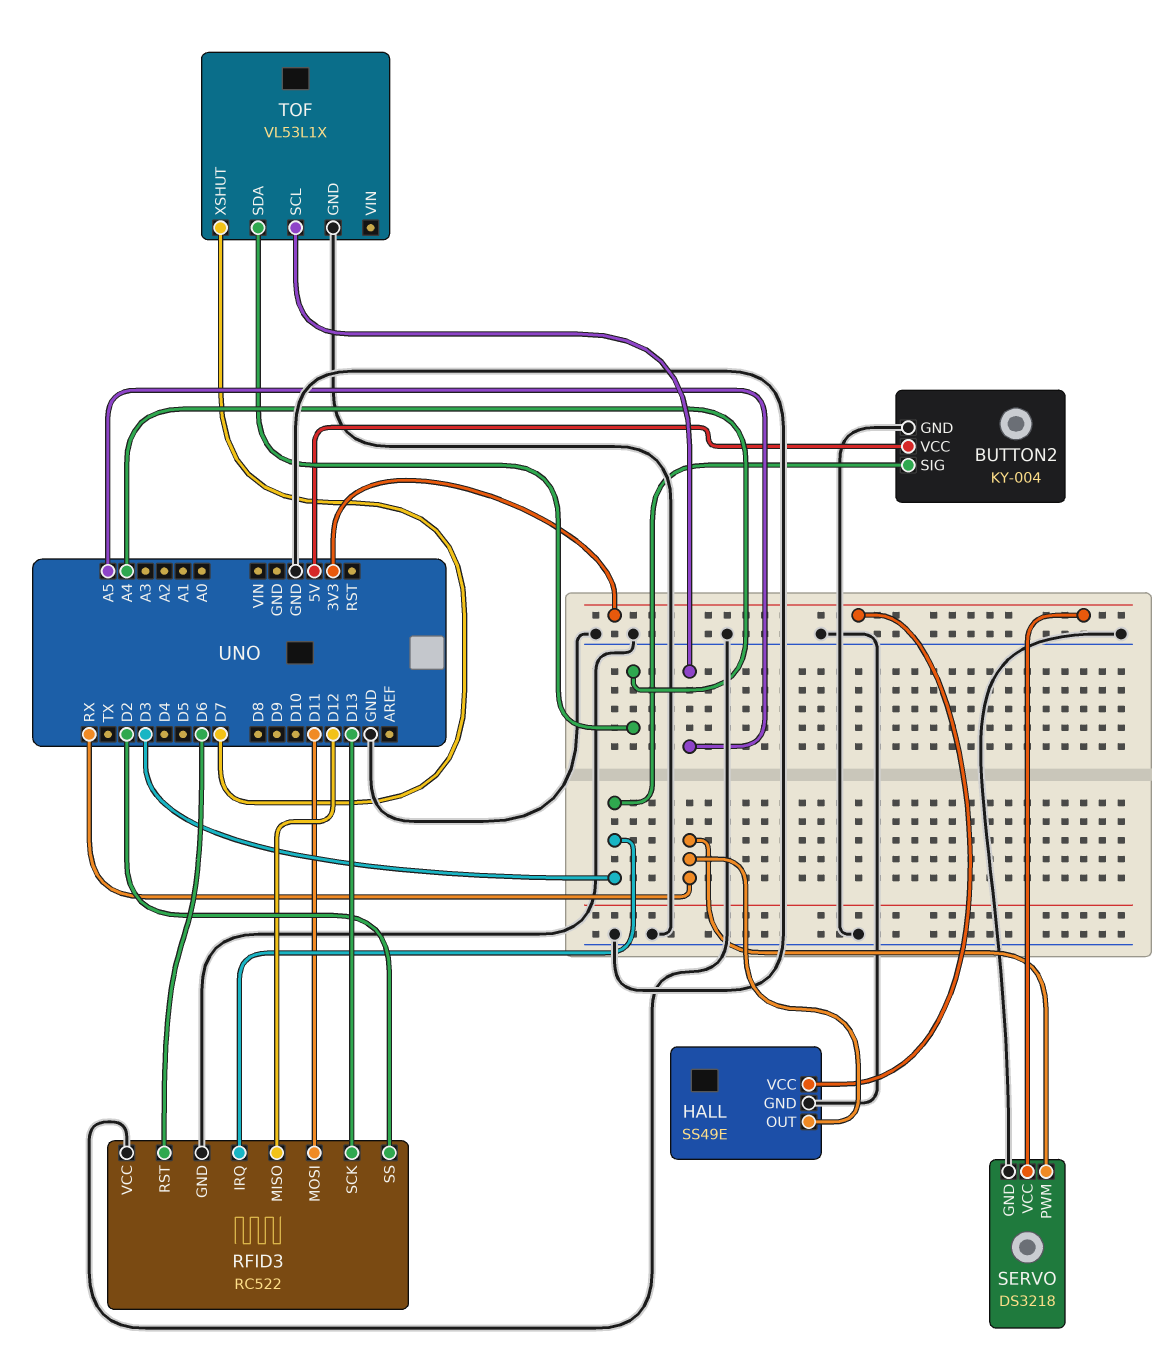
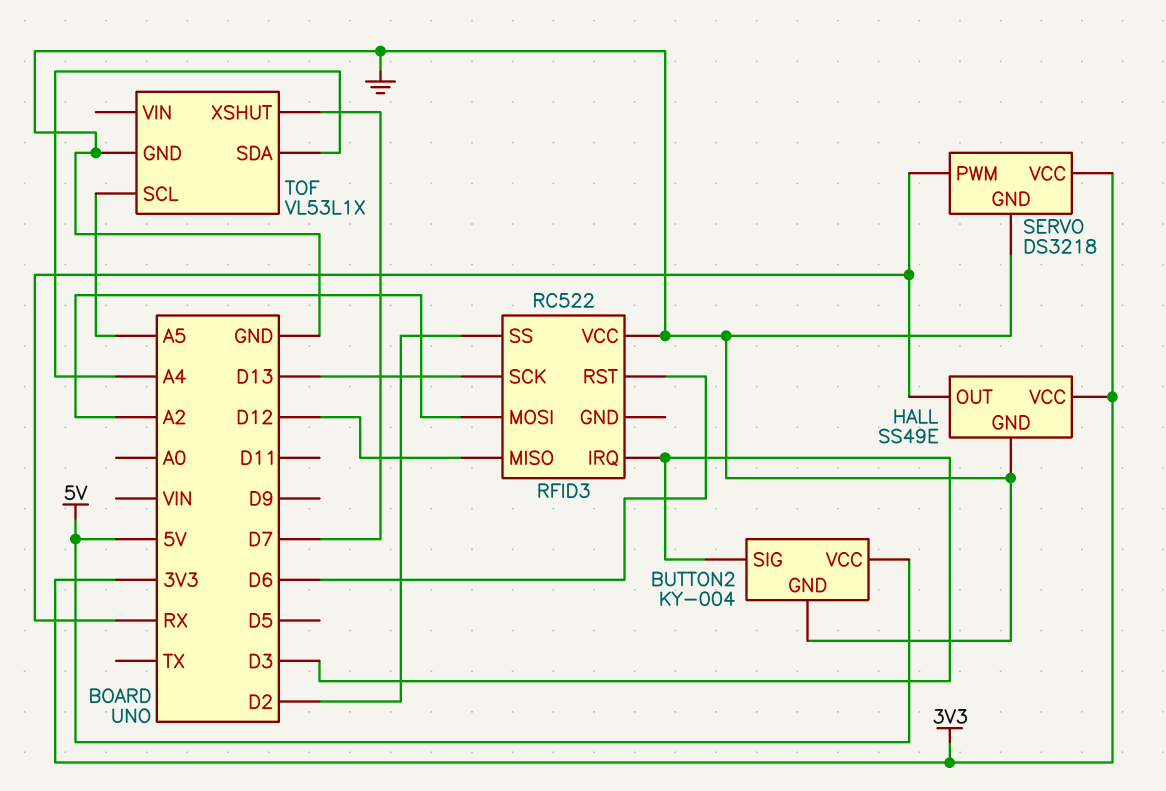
RFID3 pin GND: GND -> none
RFID3 pin MOSI: D11 -> A2

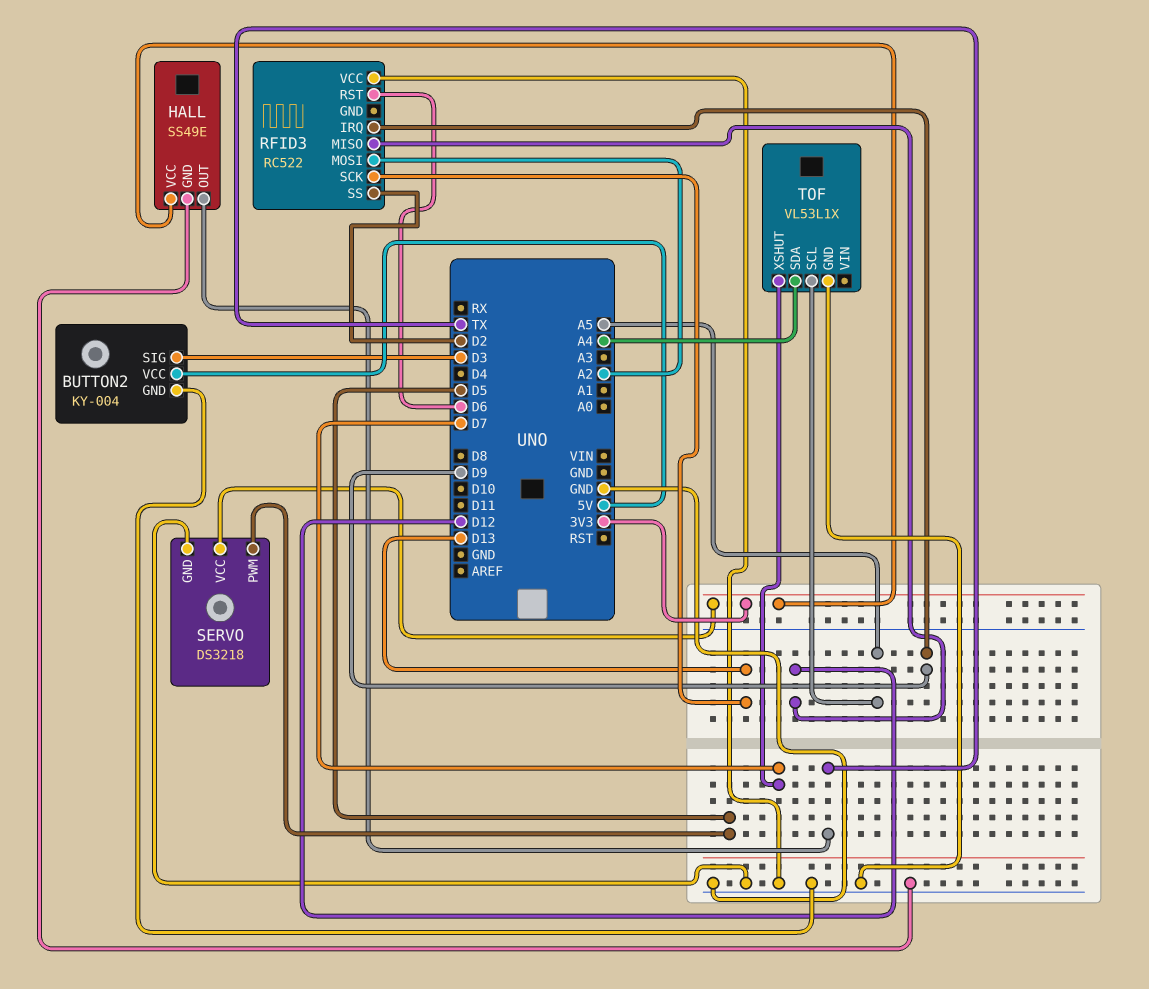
HALL pin OUT: RX -> TX
RFID3 pin IRQ: D3 -> D9
SERVO pin PWM: RX -> D5

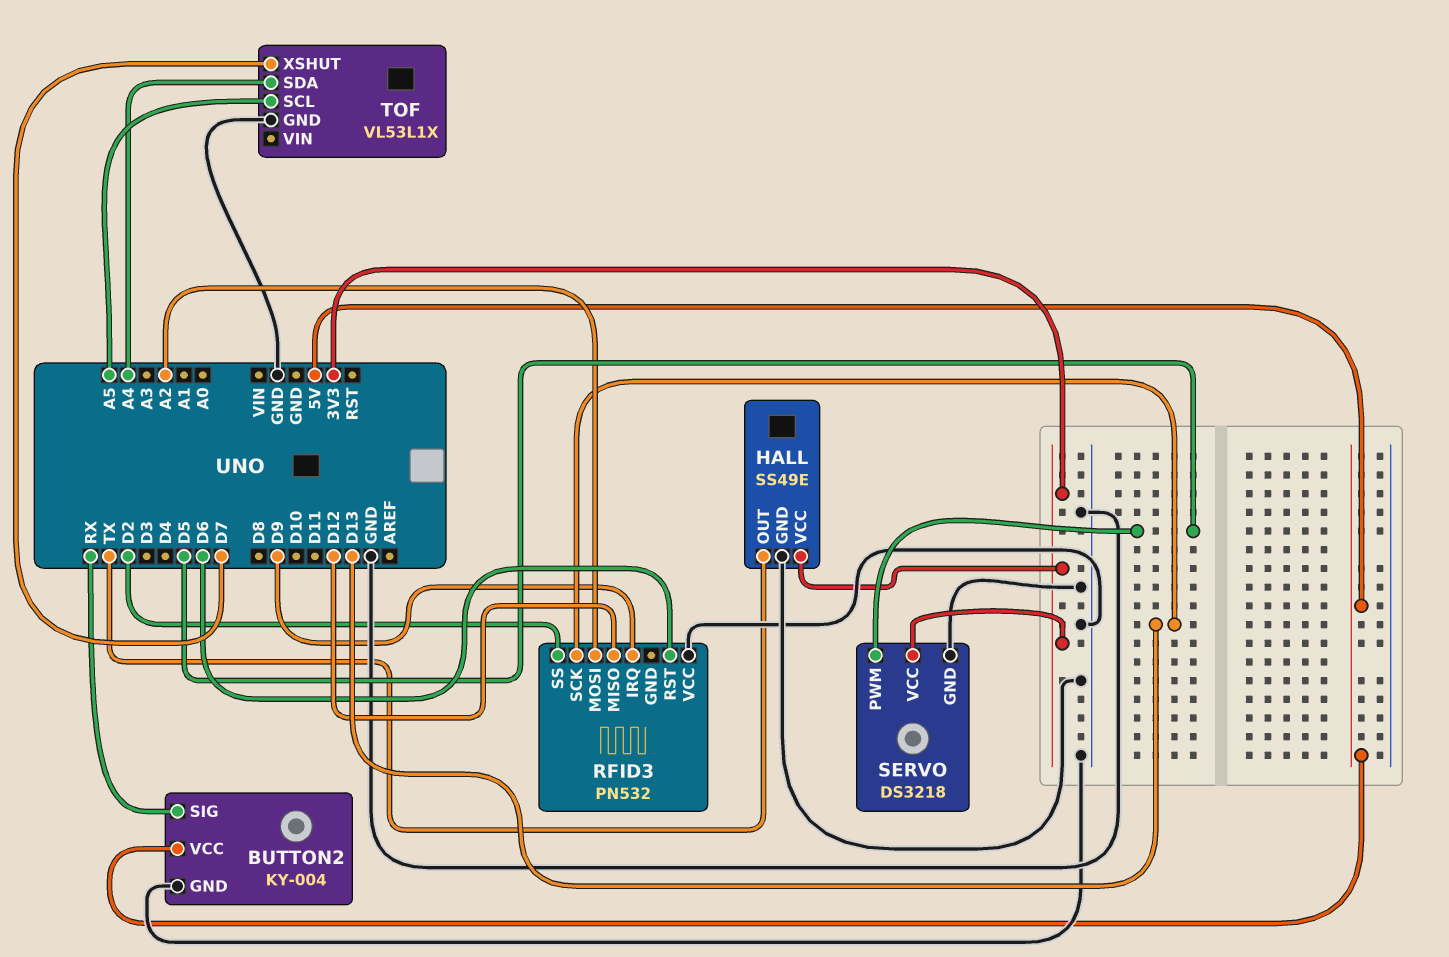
BUTTON2 pin SIG: D3 -> RX
RFID3: RC522 -> PN532

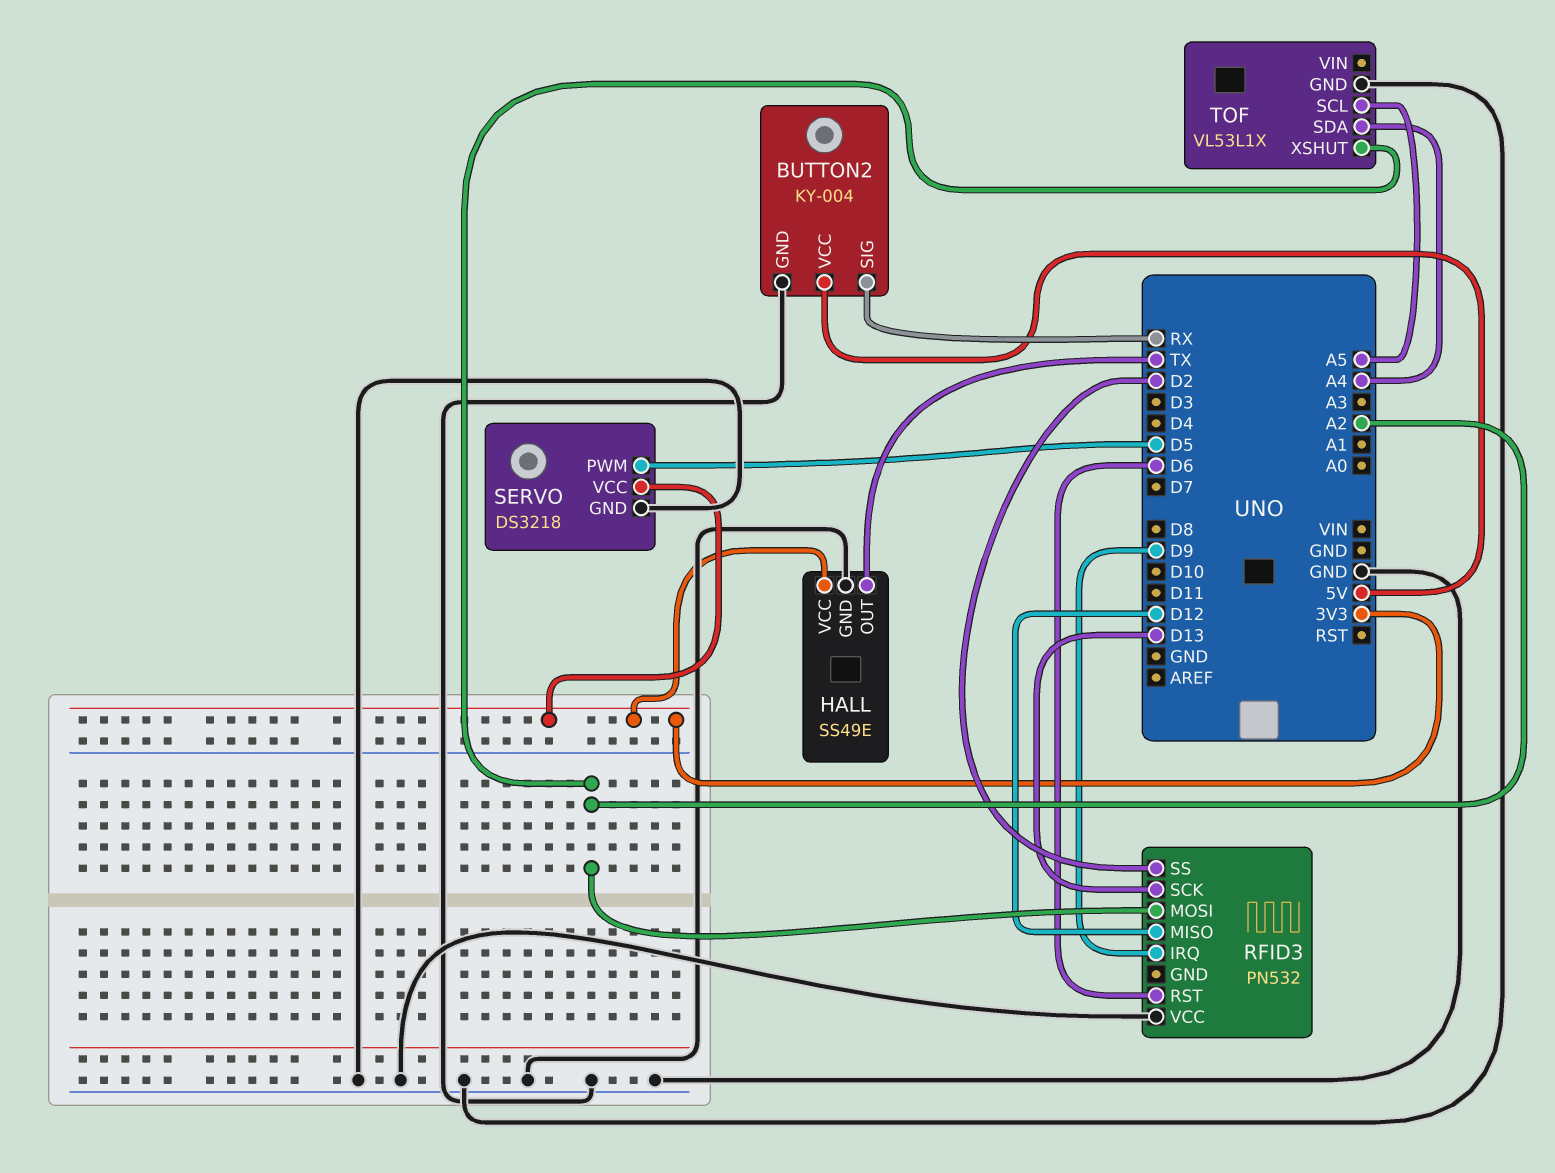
TOF pin XSHUT: D7 -> A2

